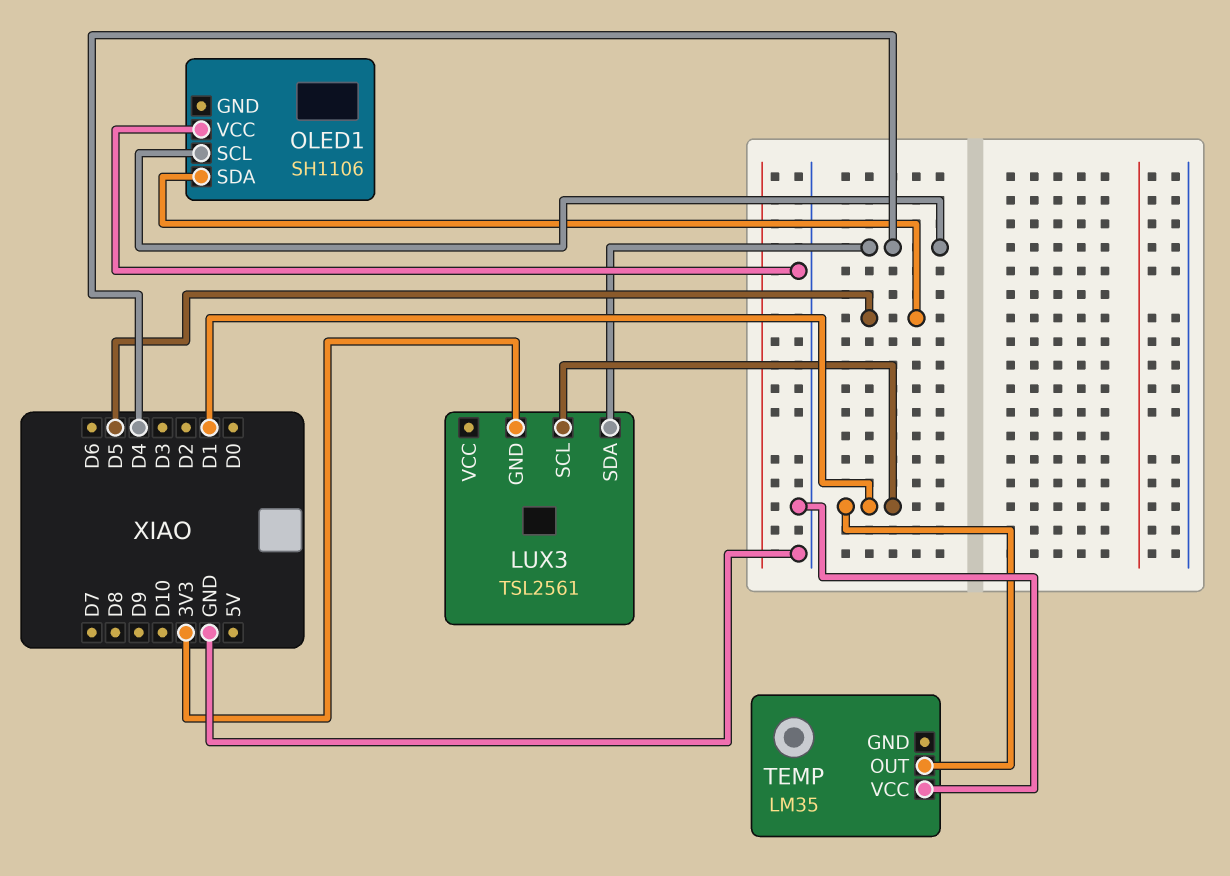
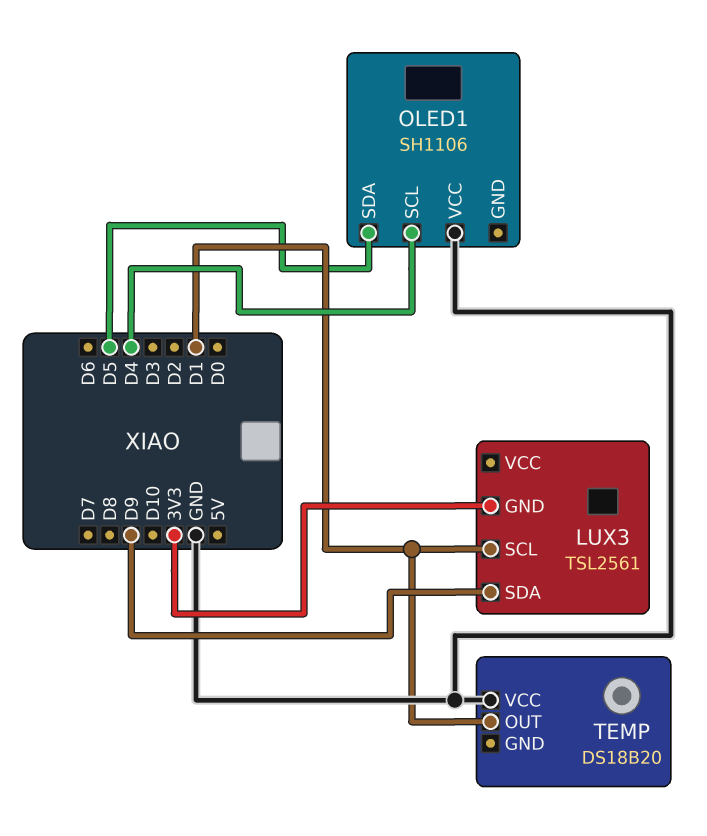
LUX3 pin SDA: D4 -> D9
TEMP: LM35 -> DS18B20

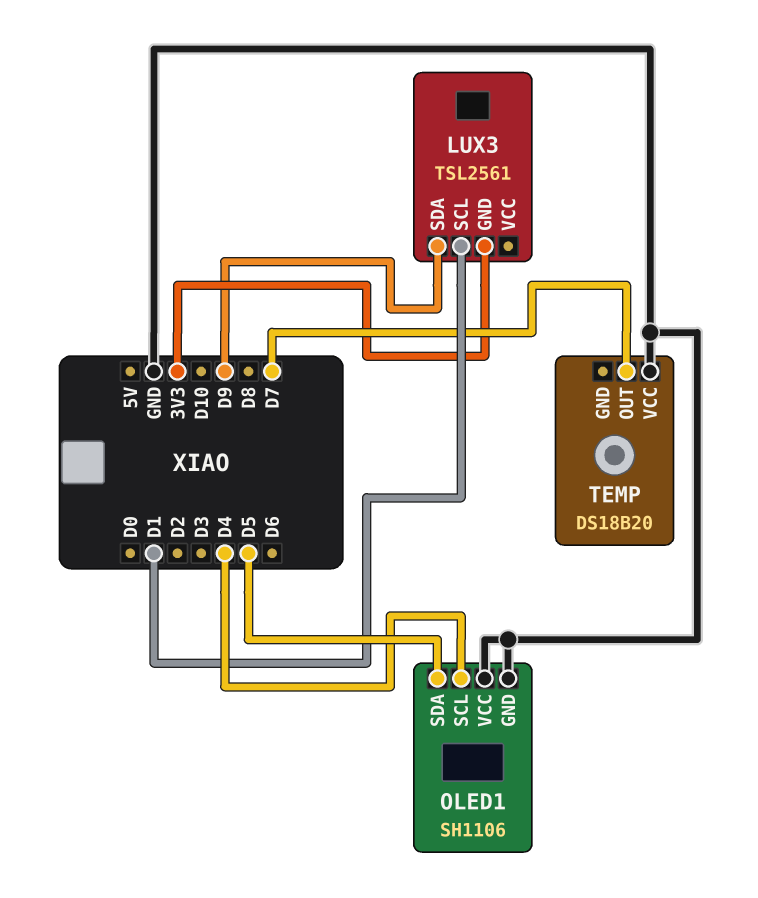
OLED1 pin GND: none -> GND
TEMP pin OUT: D1 -> D7

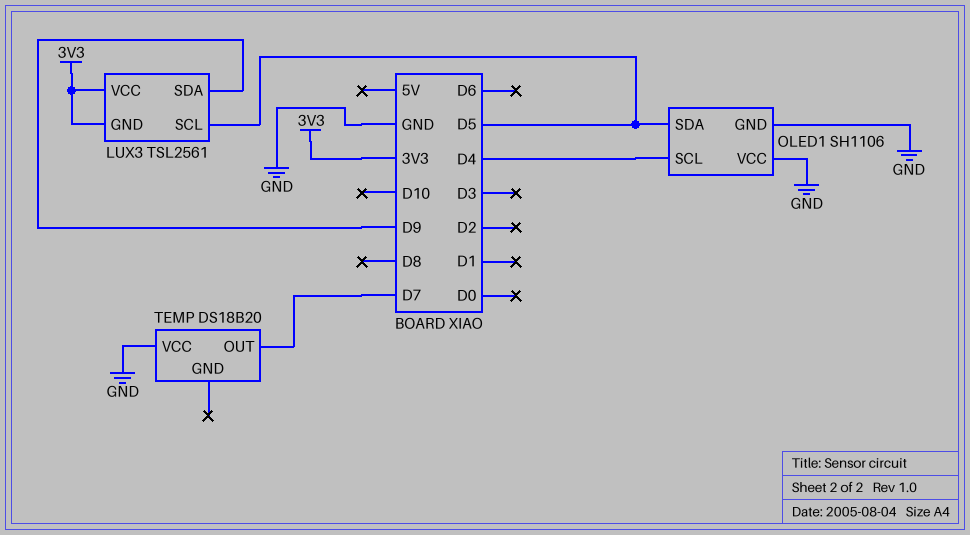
LUX3 pin SCL: D1 -> D5
LUX3 pin VCC: none -> 3V3

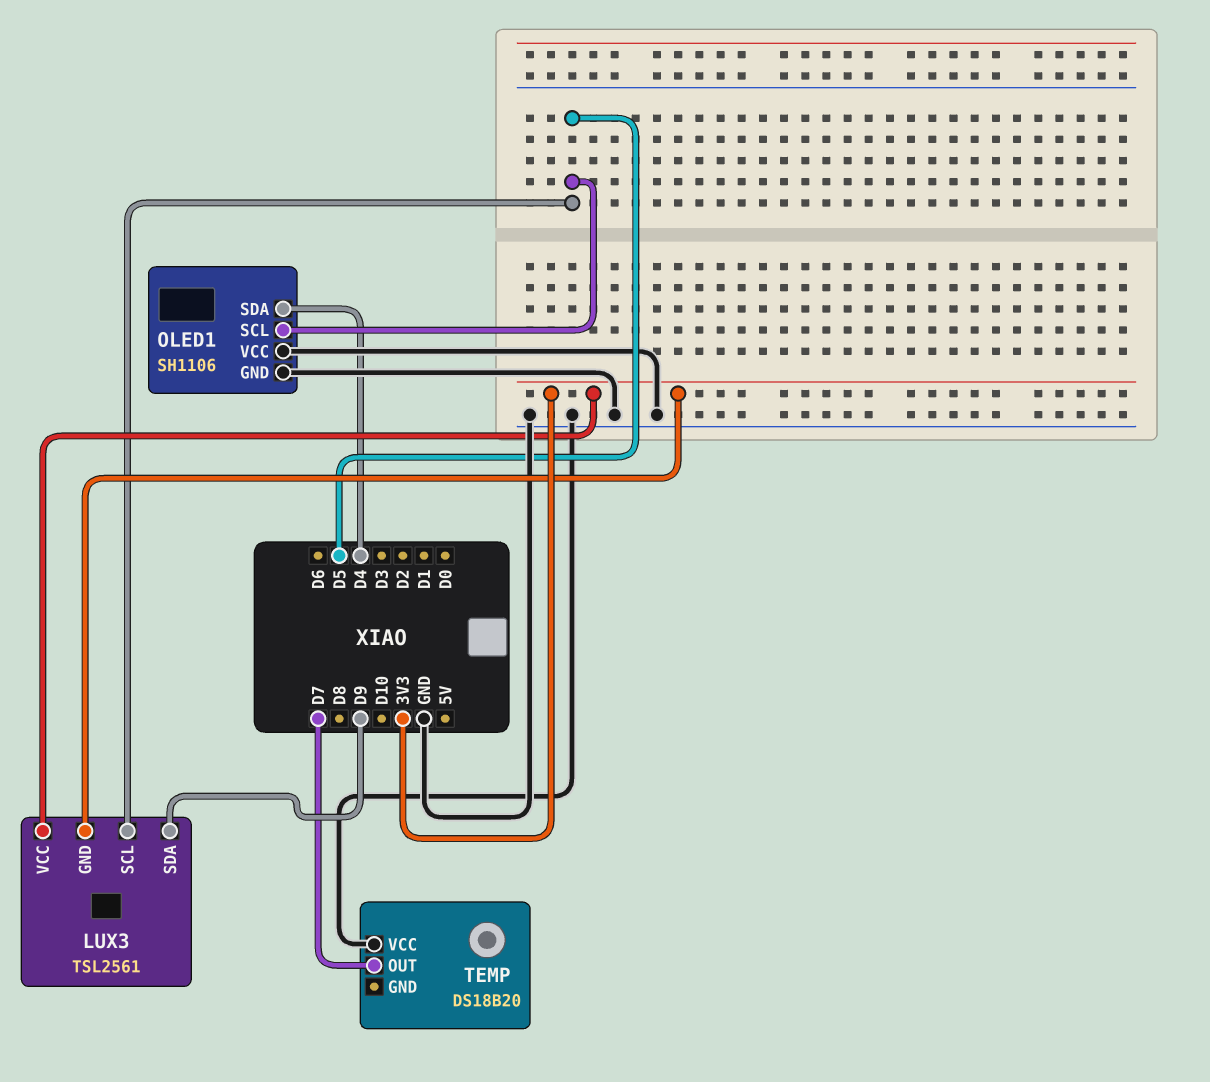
OLED1 pin SCL: D4 -> D5
OLED1 pin SDA: D5 -> D4

